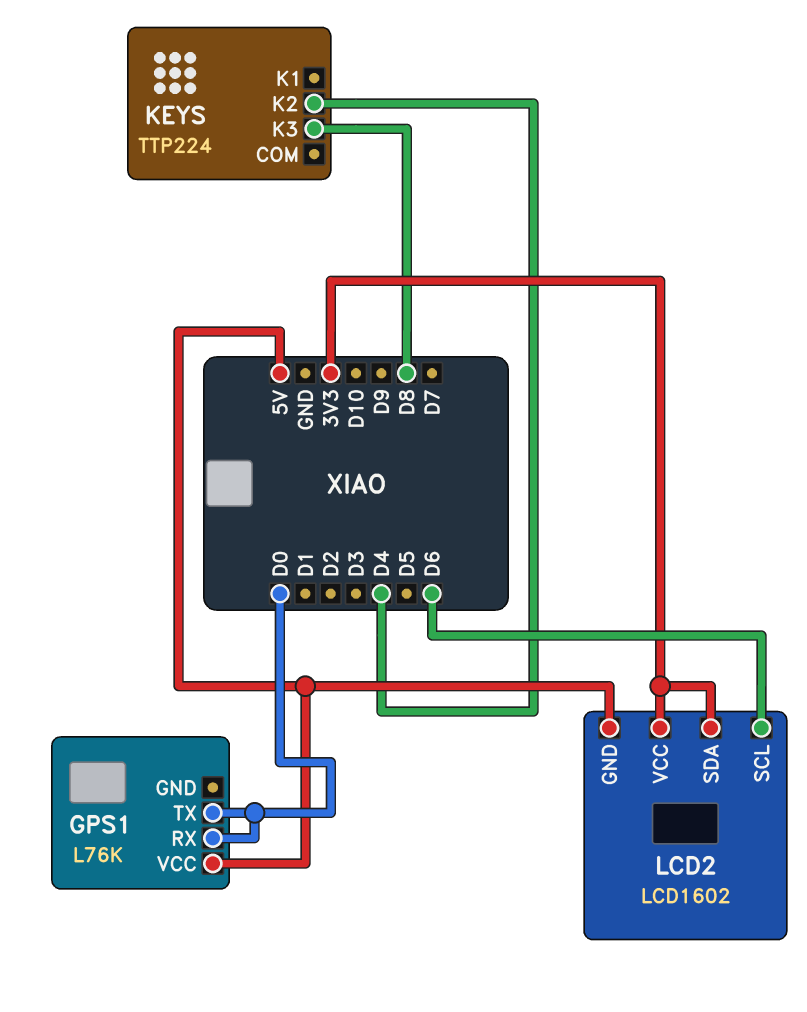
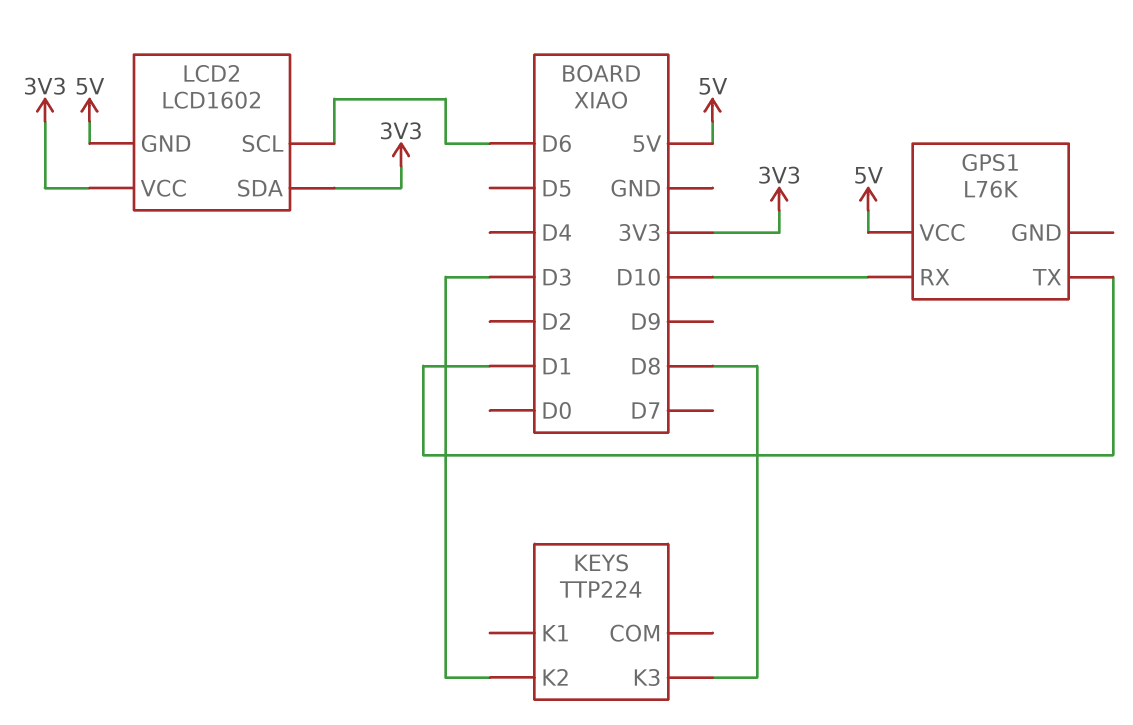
GPS1 pin RX: D0 -> D10
GPS1 pin TX: D0 -> D1
KEYS pin K2: D4 -> D3

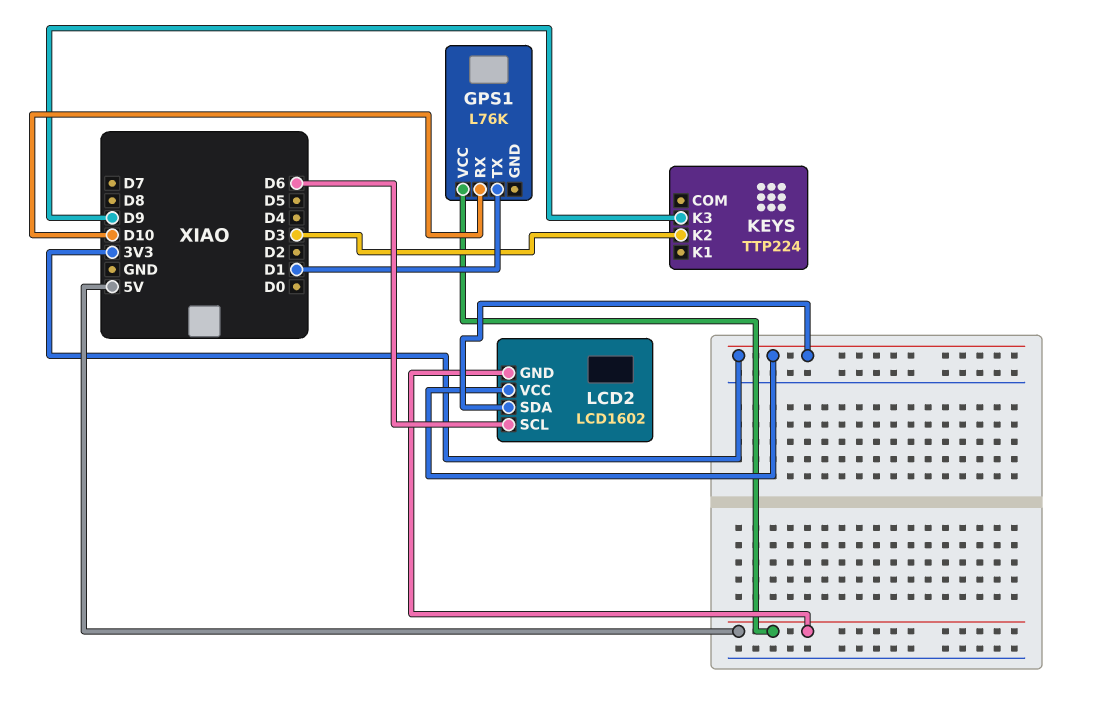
KEYS pin K3: D8 -> D9

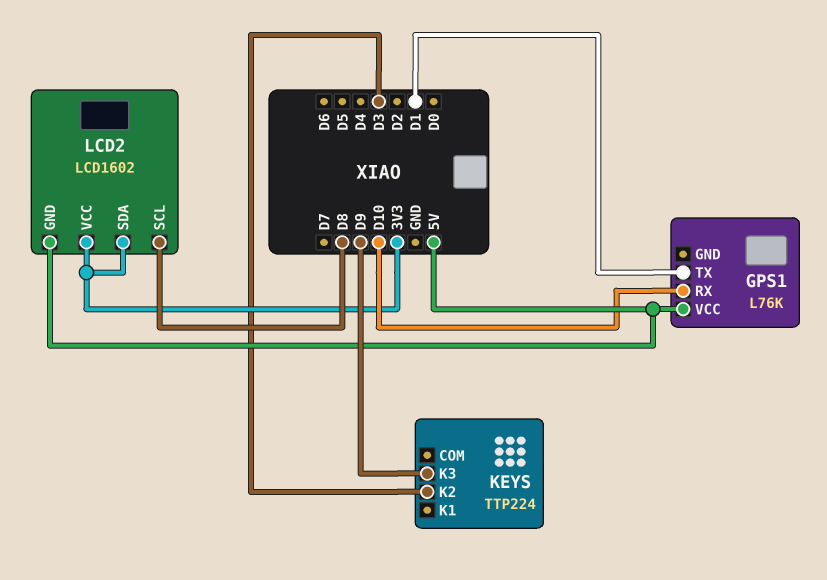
LCD2 pin SCL: D6 -> D8

